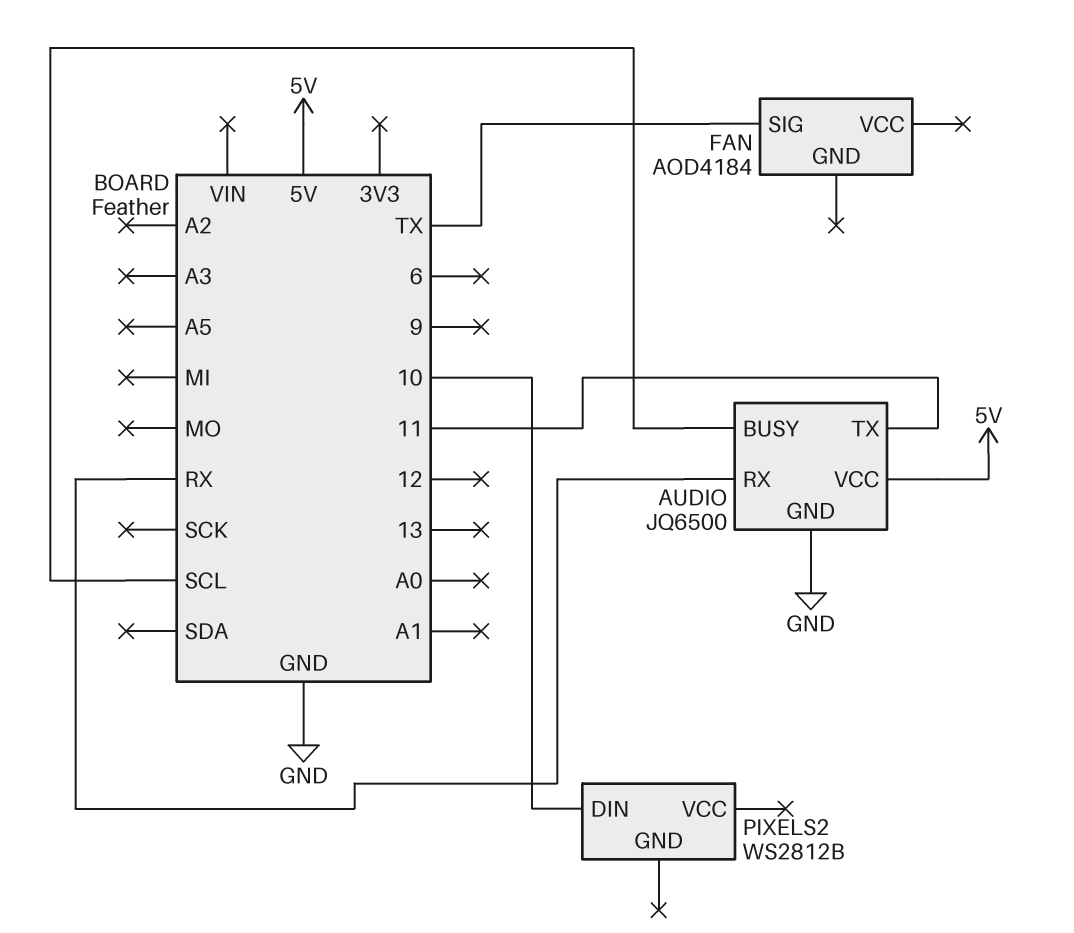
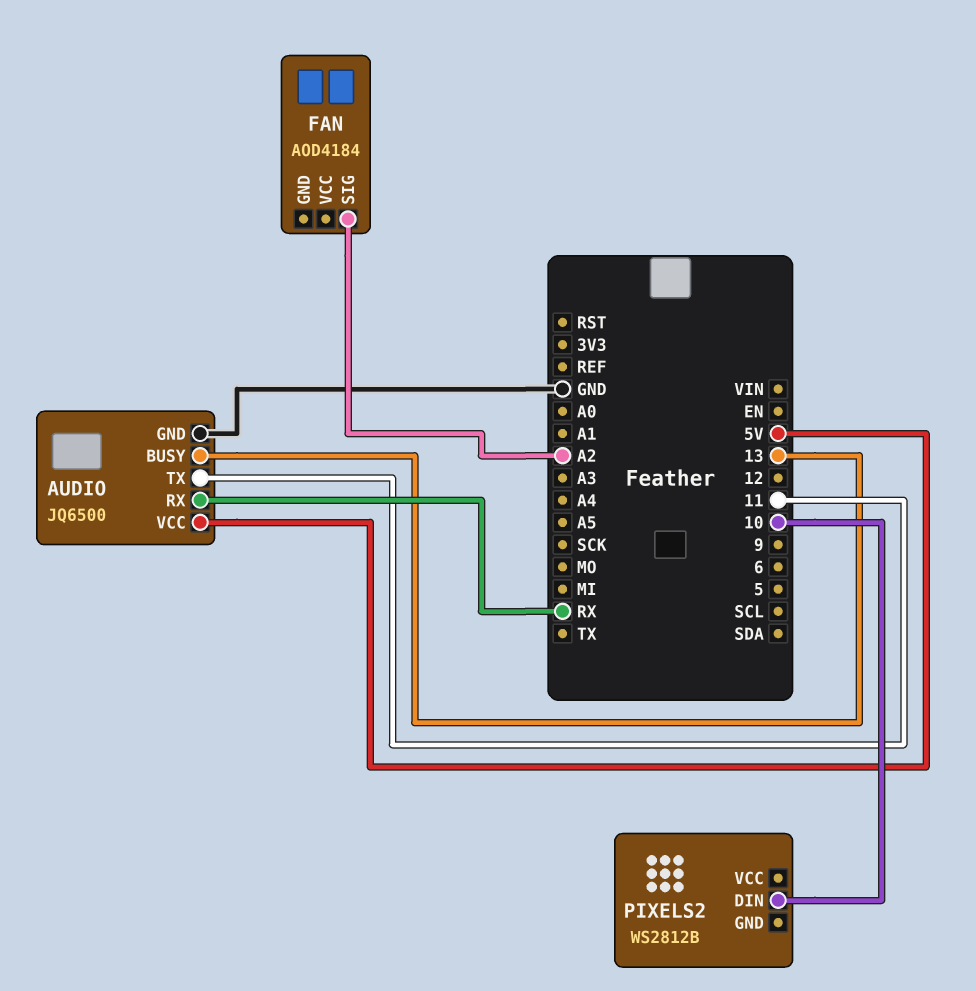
AUDIO pin BUSY: SCL -> 13
FAN pin SIG: TX -> A2

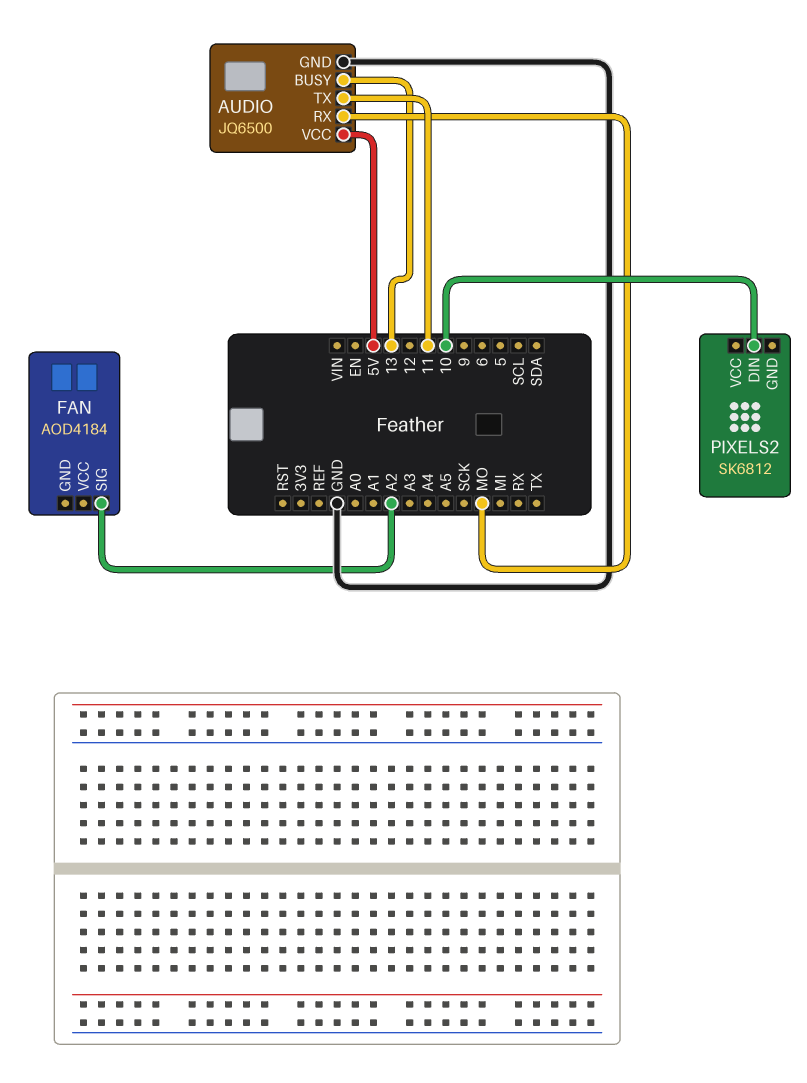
AUDIO pin RX: RX -> MO
PIXELS2: WS2812B -> SK6812

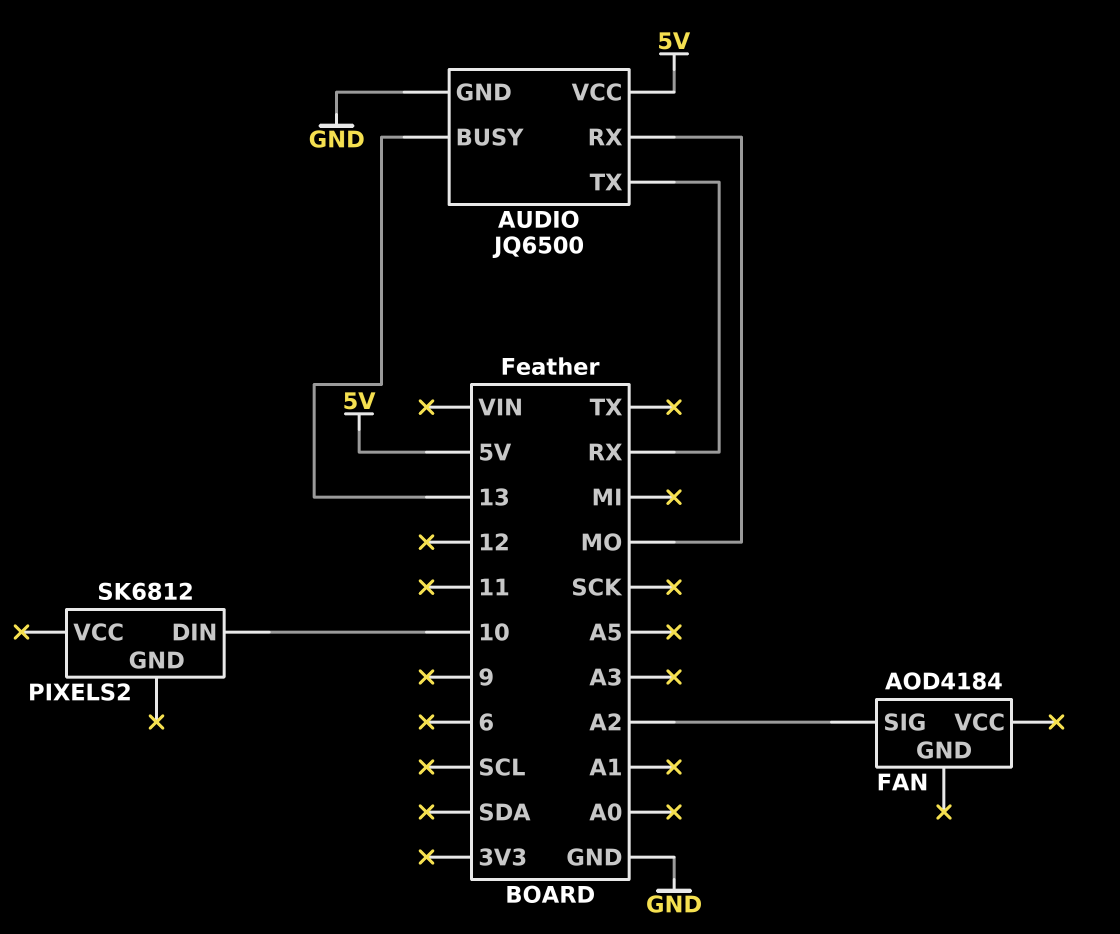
AUDIO pin TX: 11 -> RX

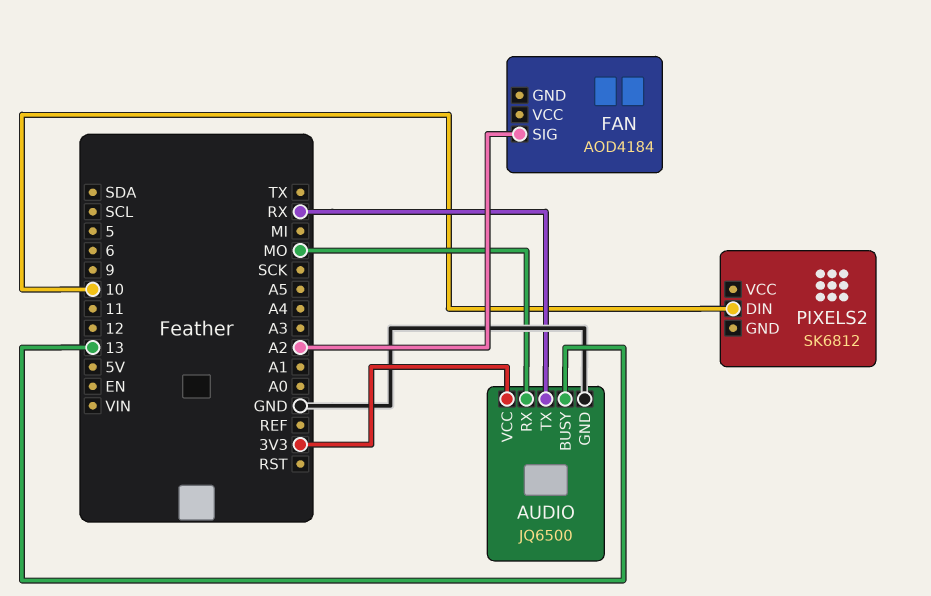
AUDIO pin VCC: 5V -> 3V3

